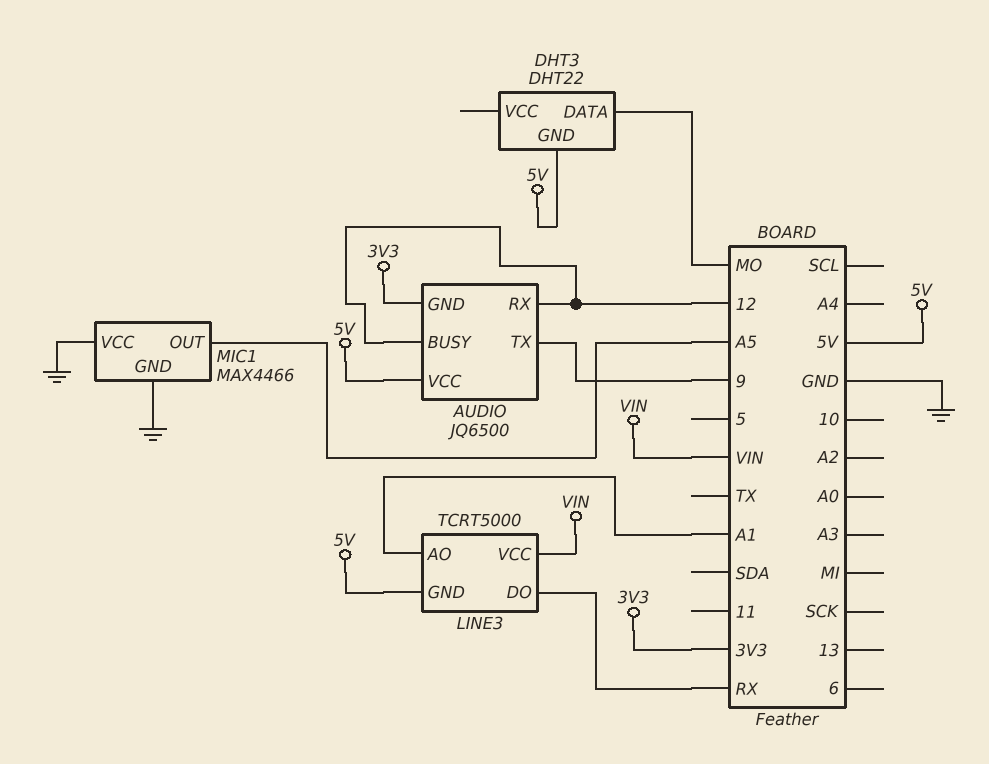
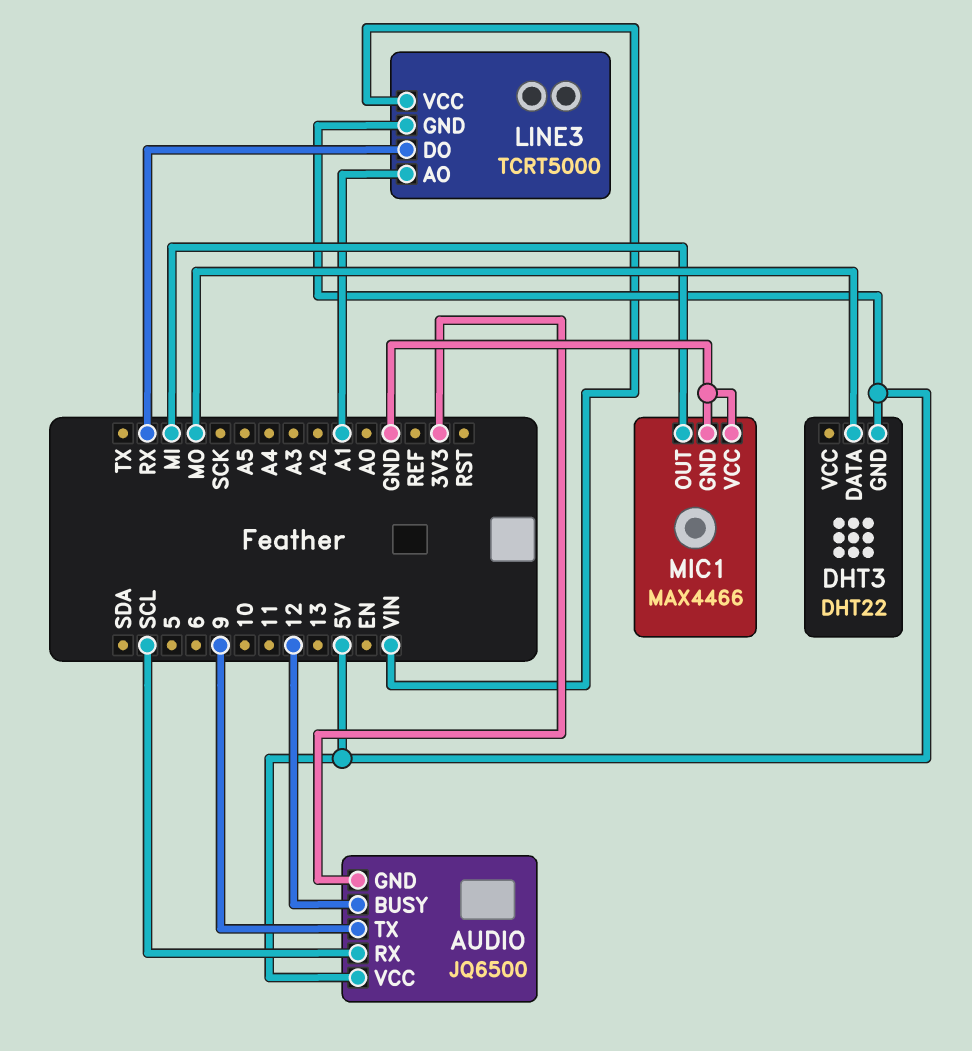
AUDIO pin RX: 12 -> SCL
MIC1 pin OUT: A5 -> MI

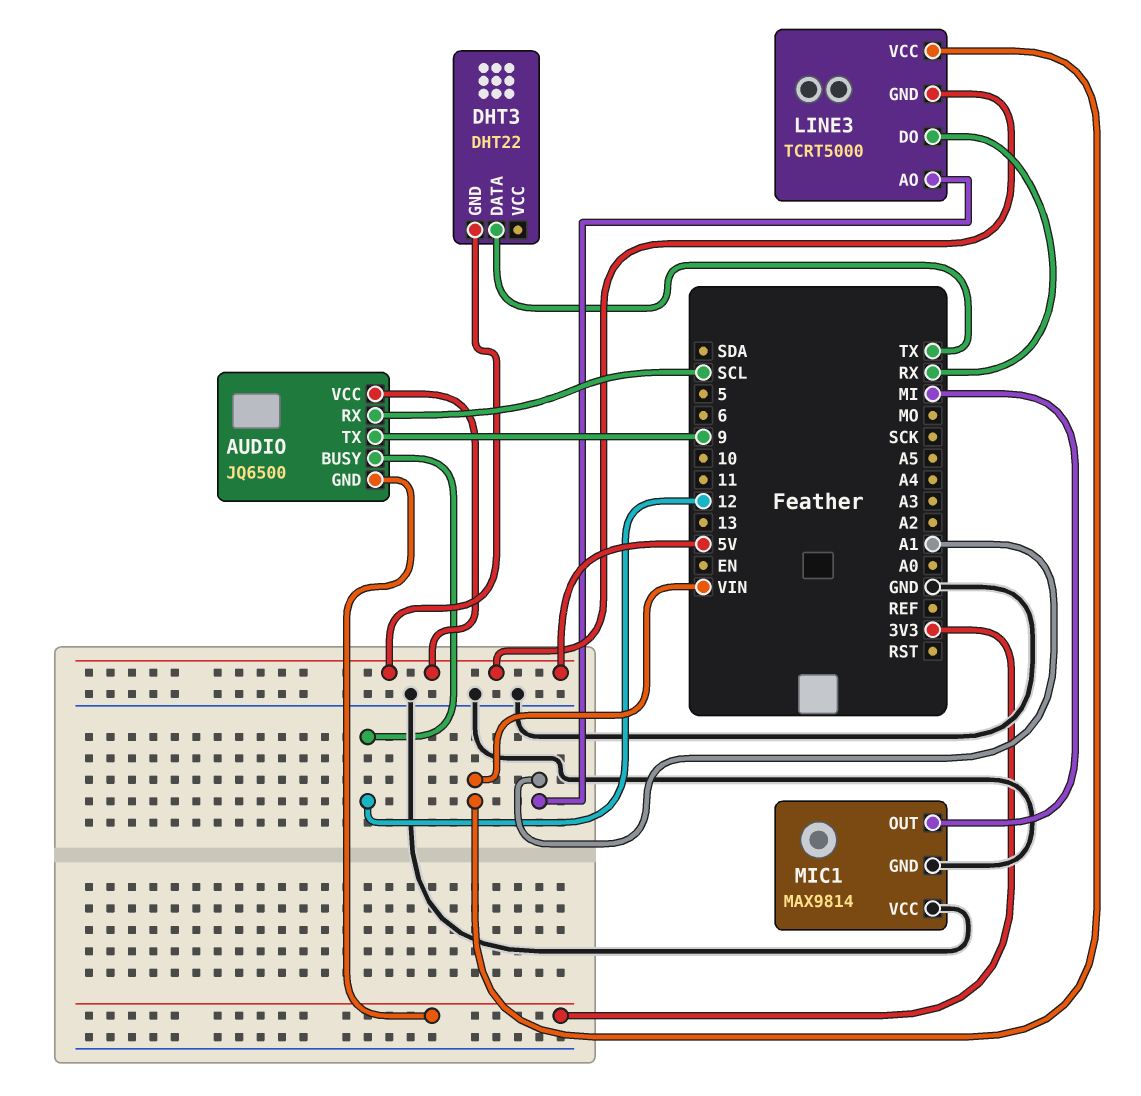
DHT3 pin DATA: MO -> TX
MIC1: MAX4466 -> MAX9814

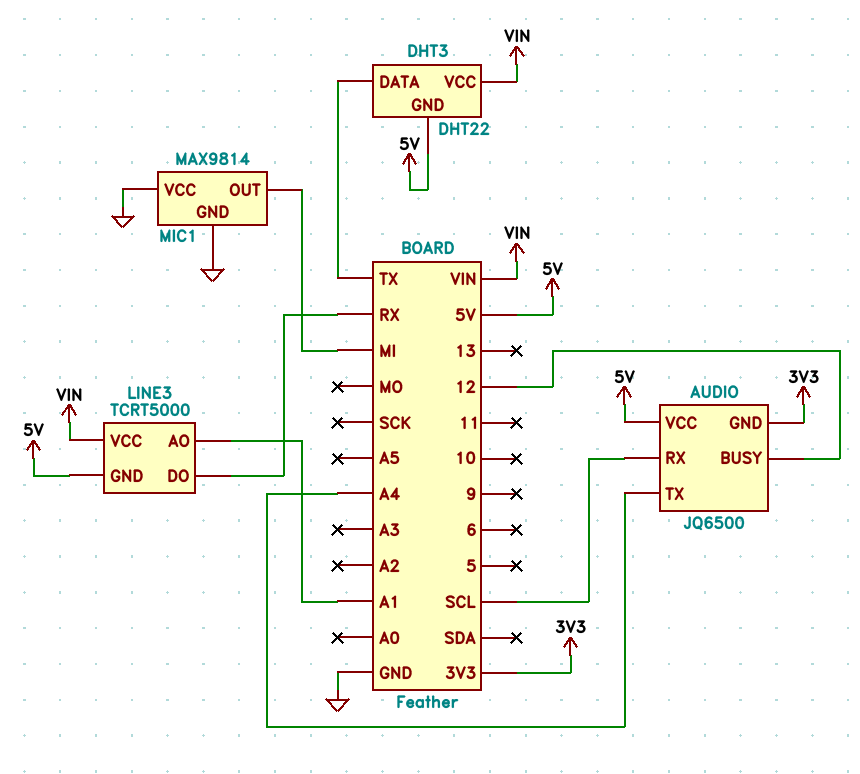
AUDIO pin TX: 9 -> A4
DHT3 pin VCC: none -> VIN

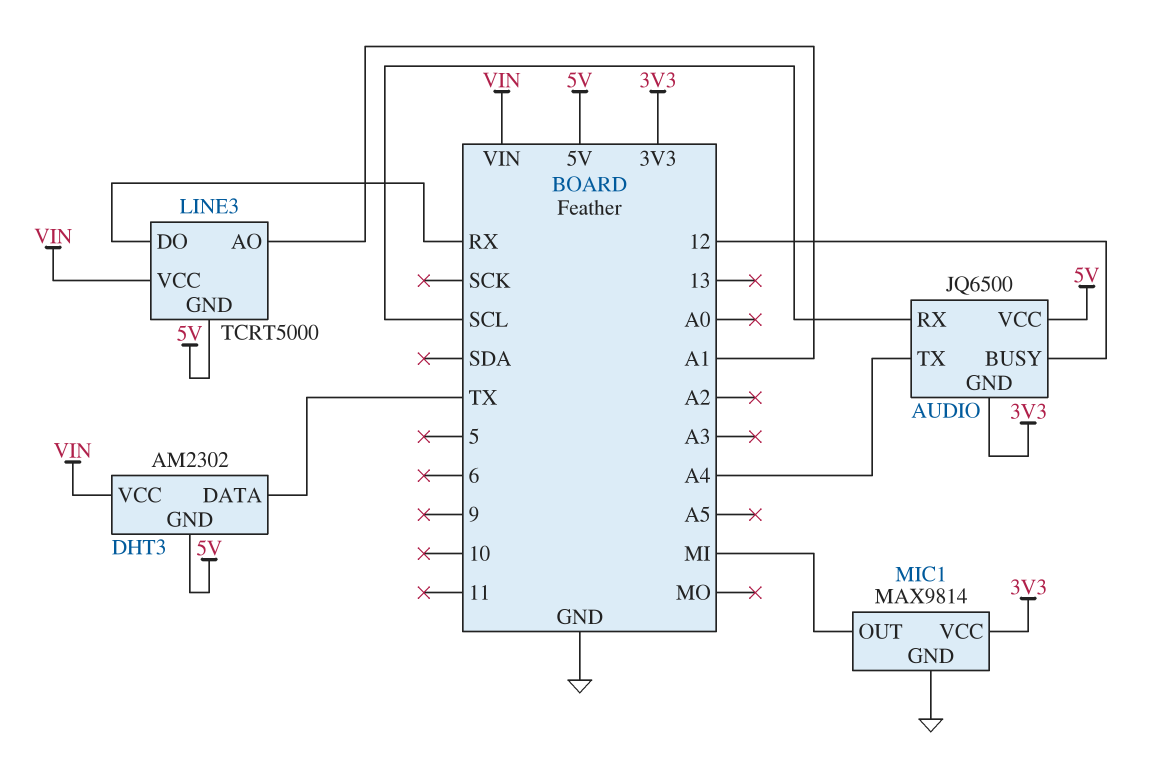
DHT3: DHT22 -> AM2302
MIC1 pin VCC: GND -> 3V3

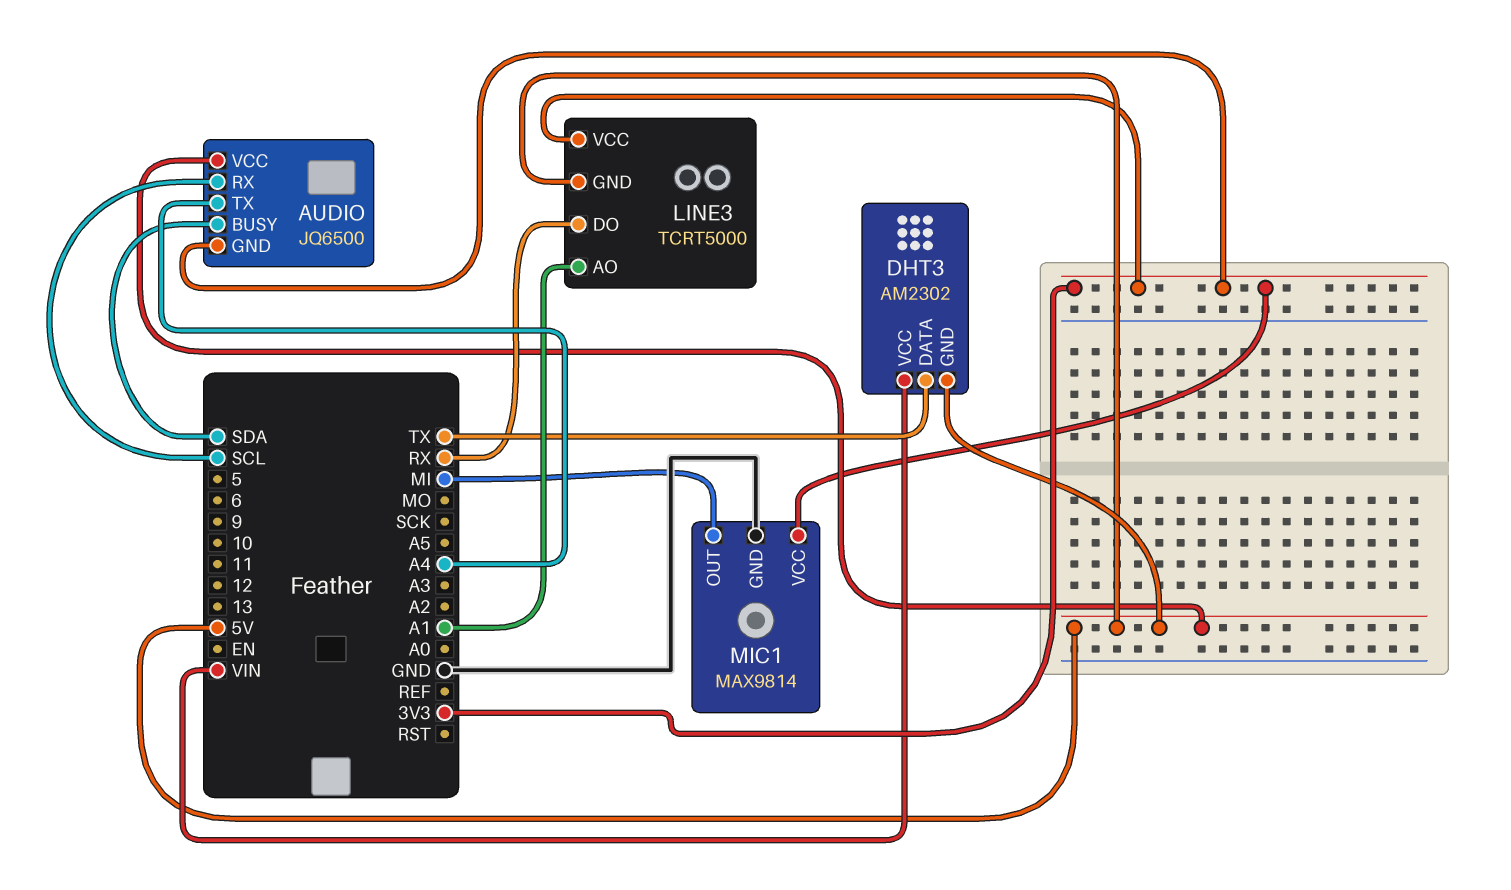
AUDIO pin BUSY: 12 -> SDA
LINE3 pin VCC: VIN -> 3V3

